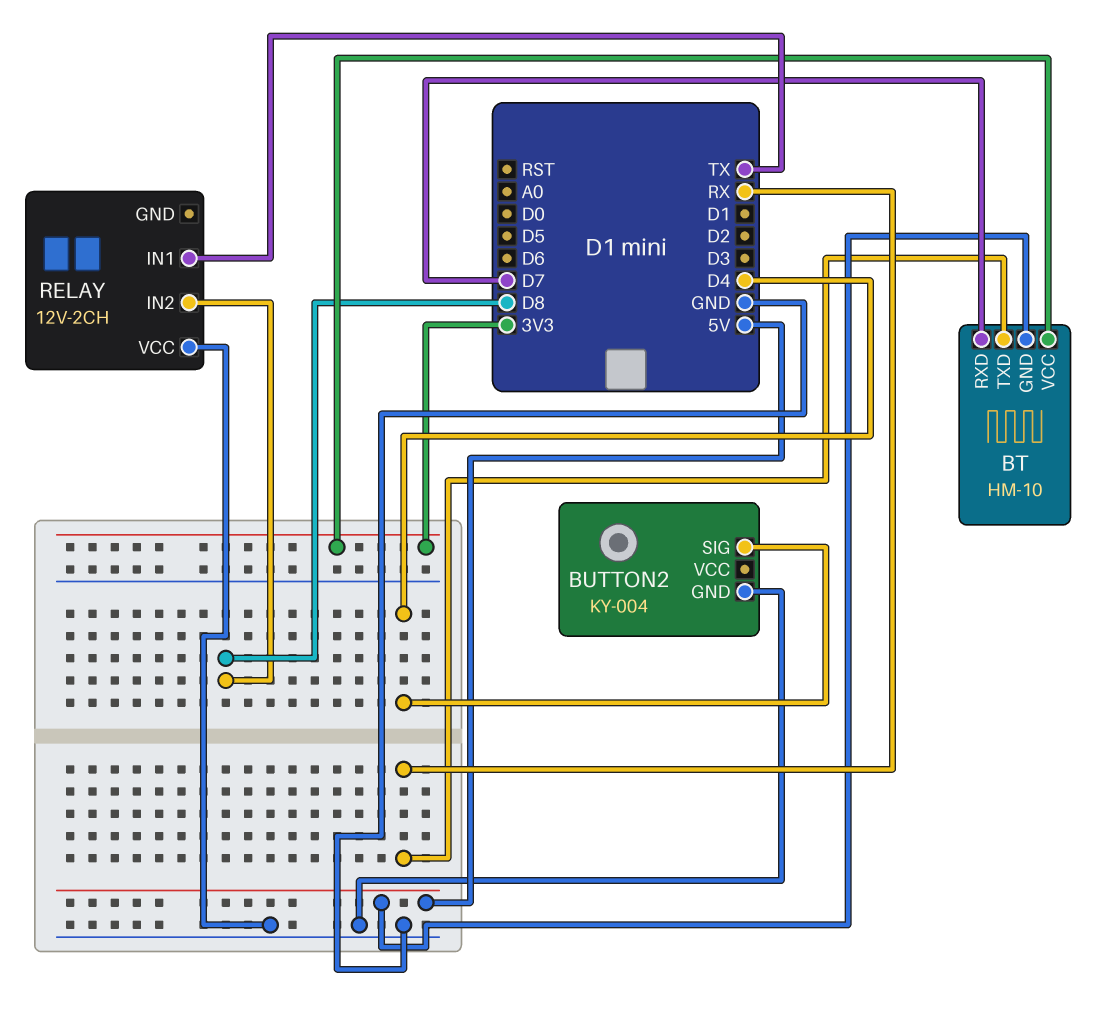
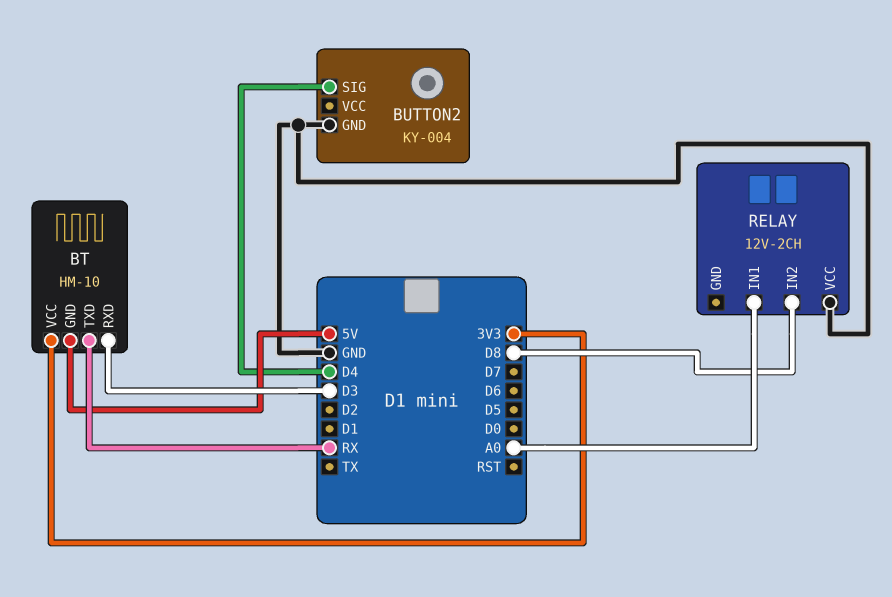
BT pin RXD: D7 -> D3
RELAY pin IN1: TX -> A0

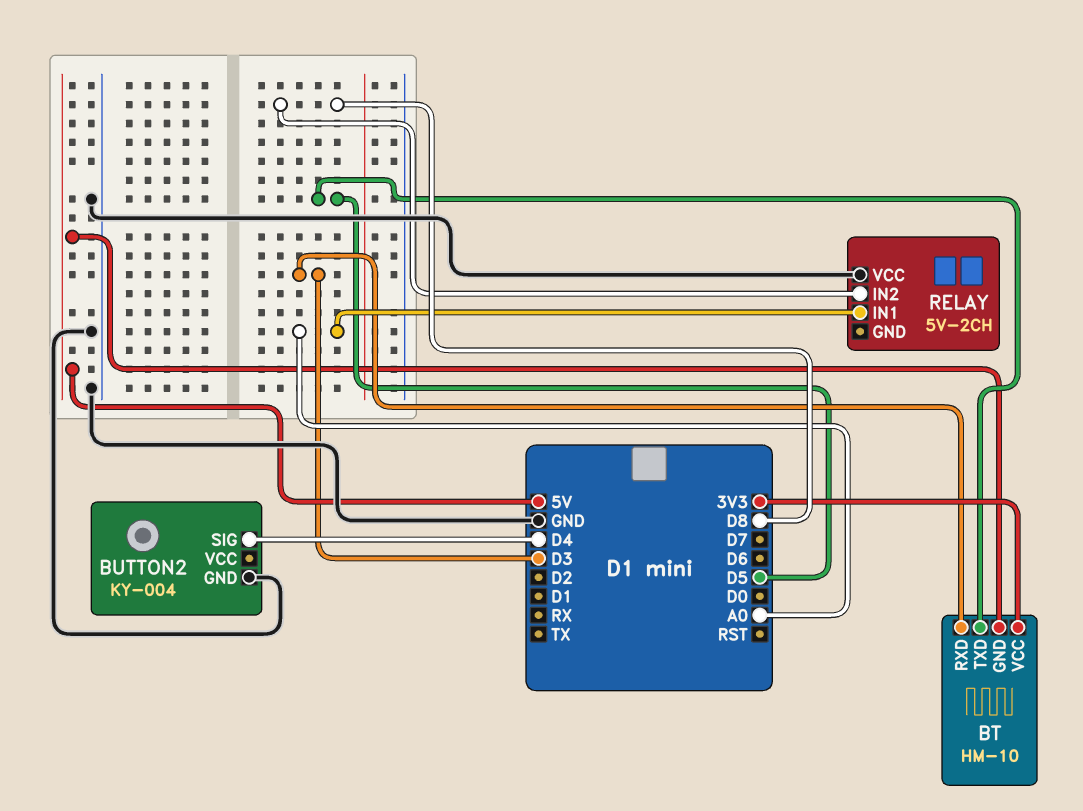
BT pin TXD: RX -> D5
RELAY: 12V-2CH -> 5V-2CH

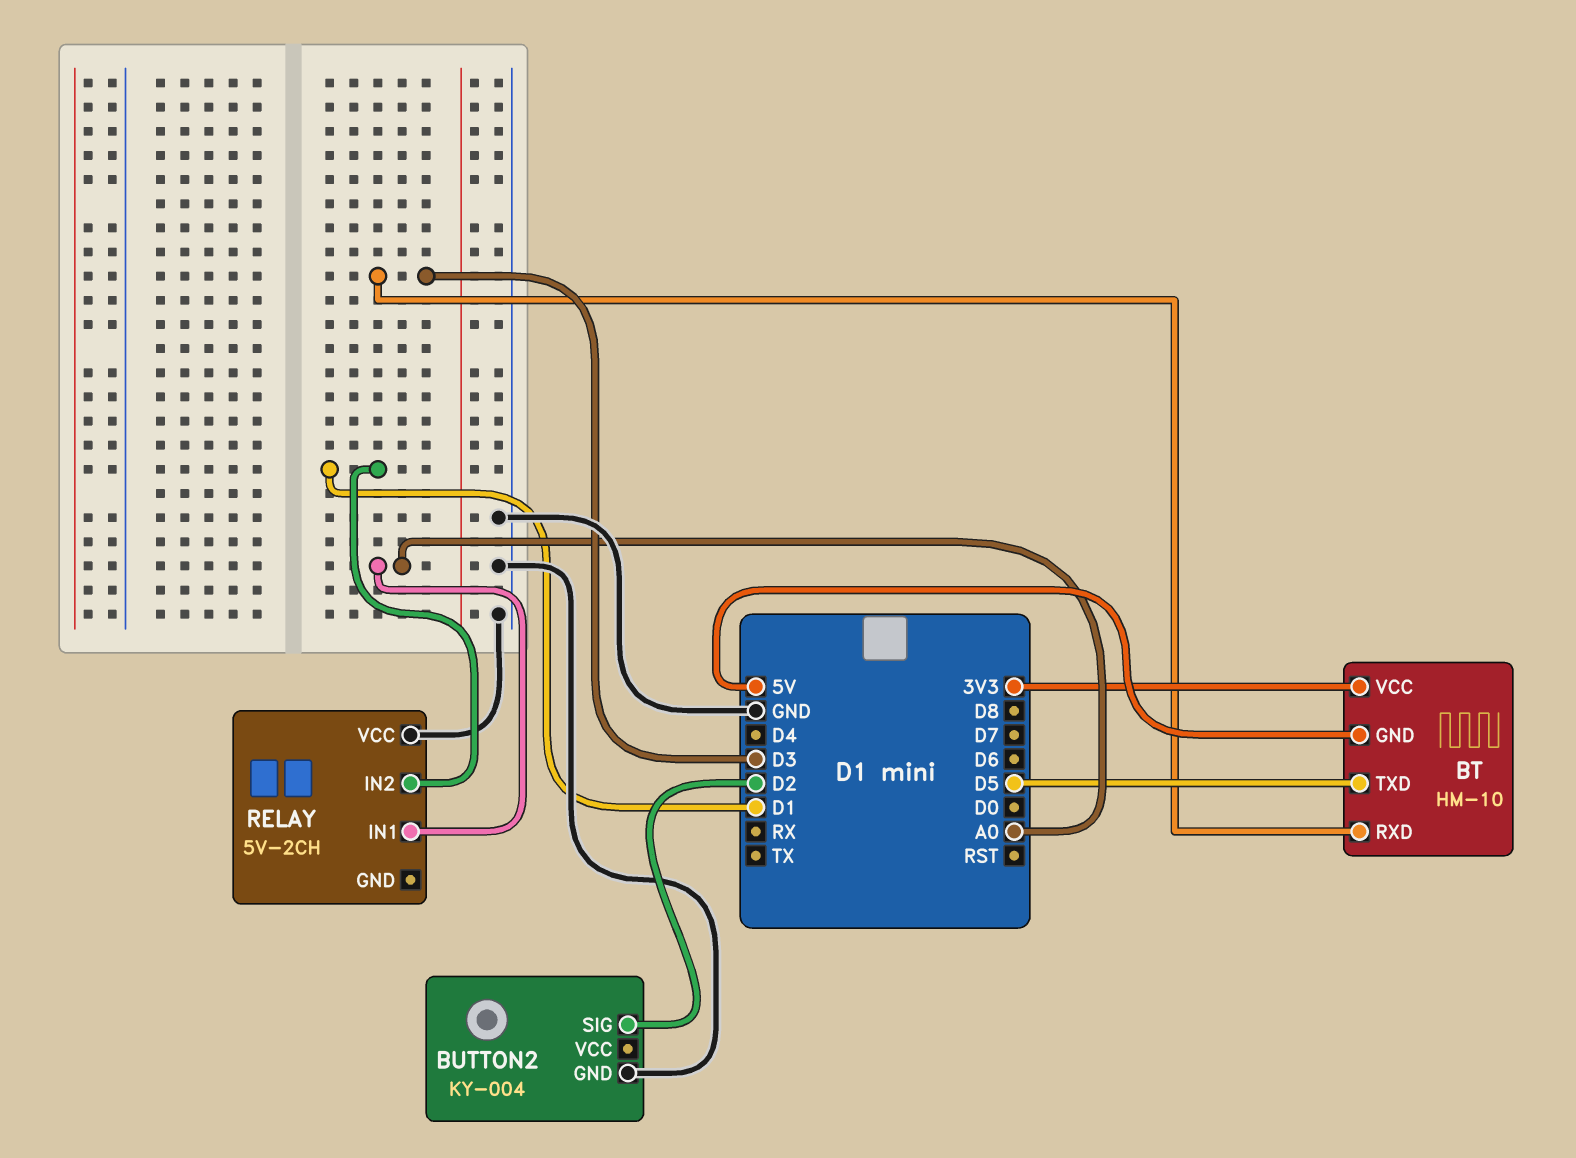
BUTTON2 pin SIG: D4 -> D2
RELAY pin IN2: D8 -> D1

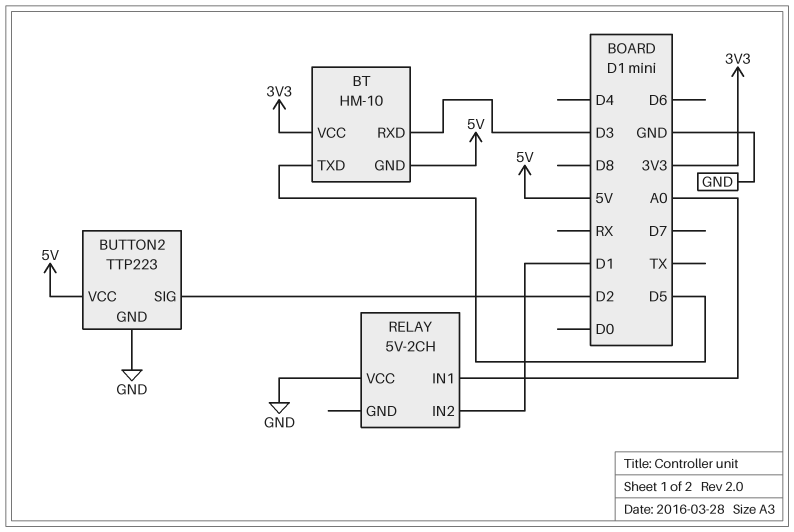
BUTTON2: KY-004 -> TTP223
BUTTON2 pin VCC: none -> 5V

